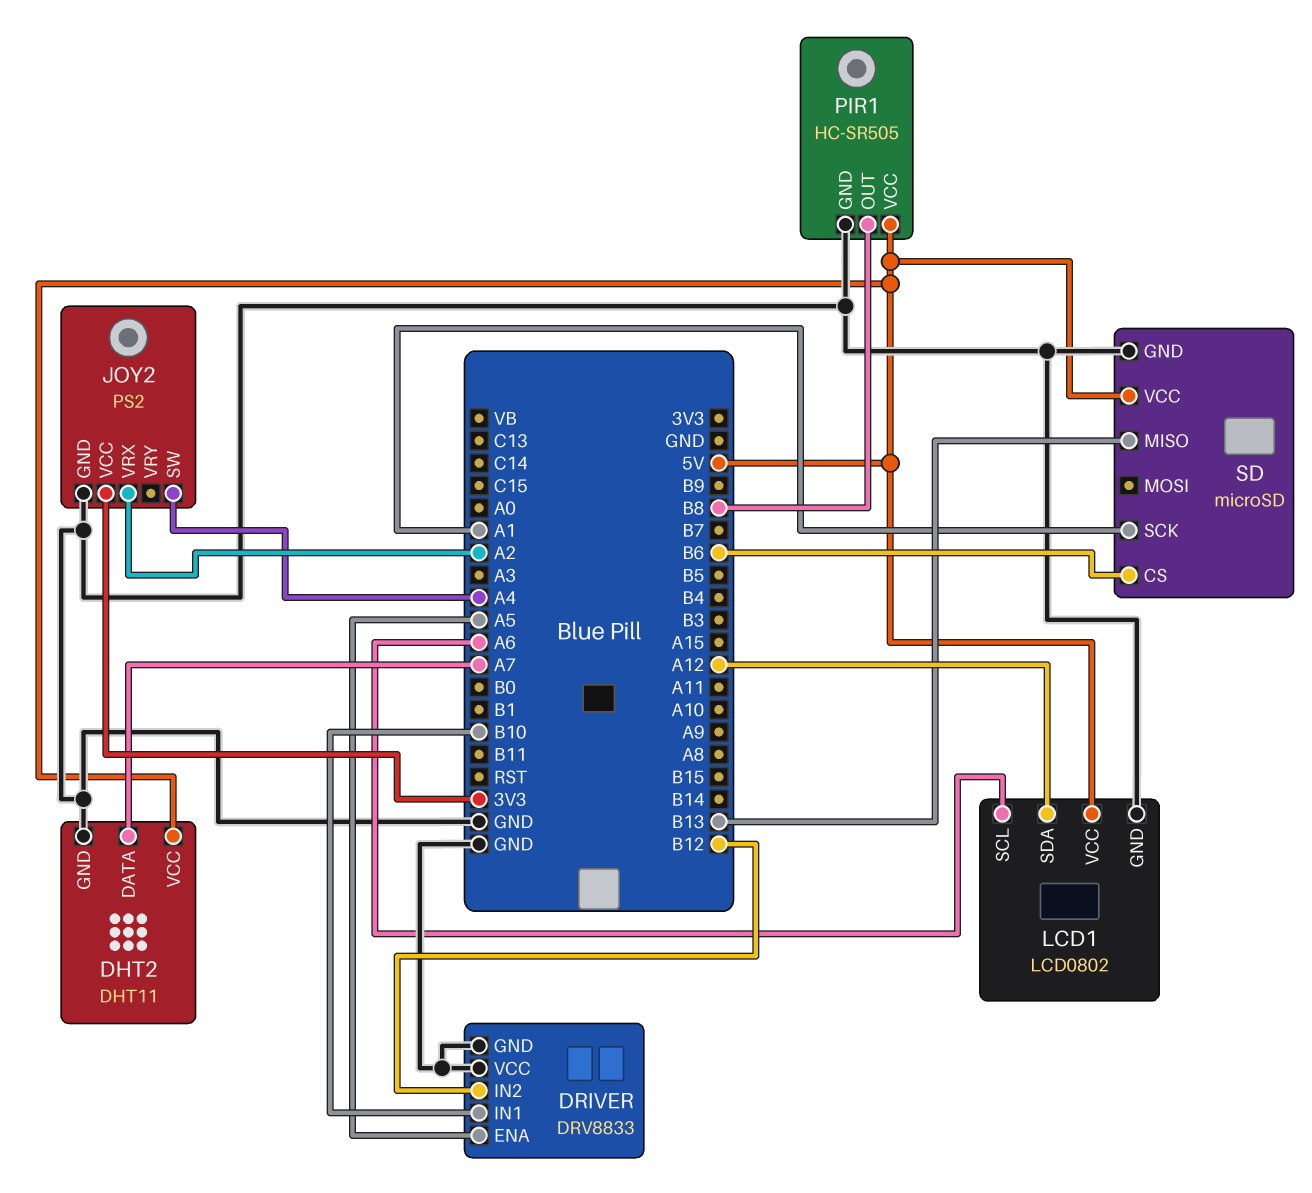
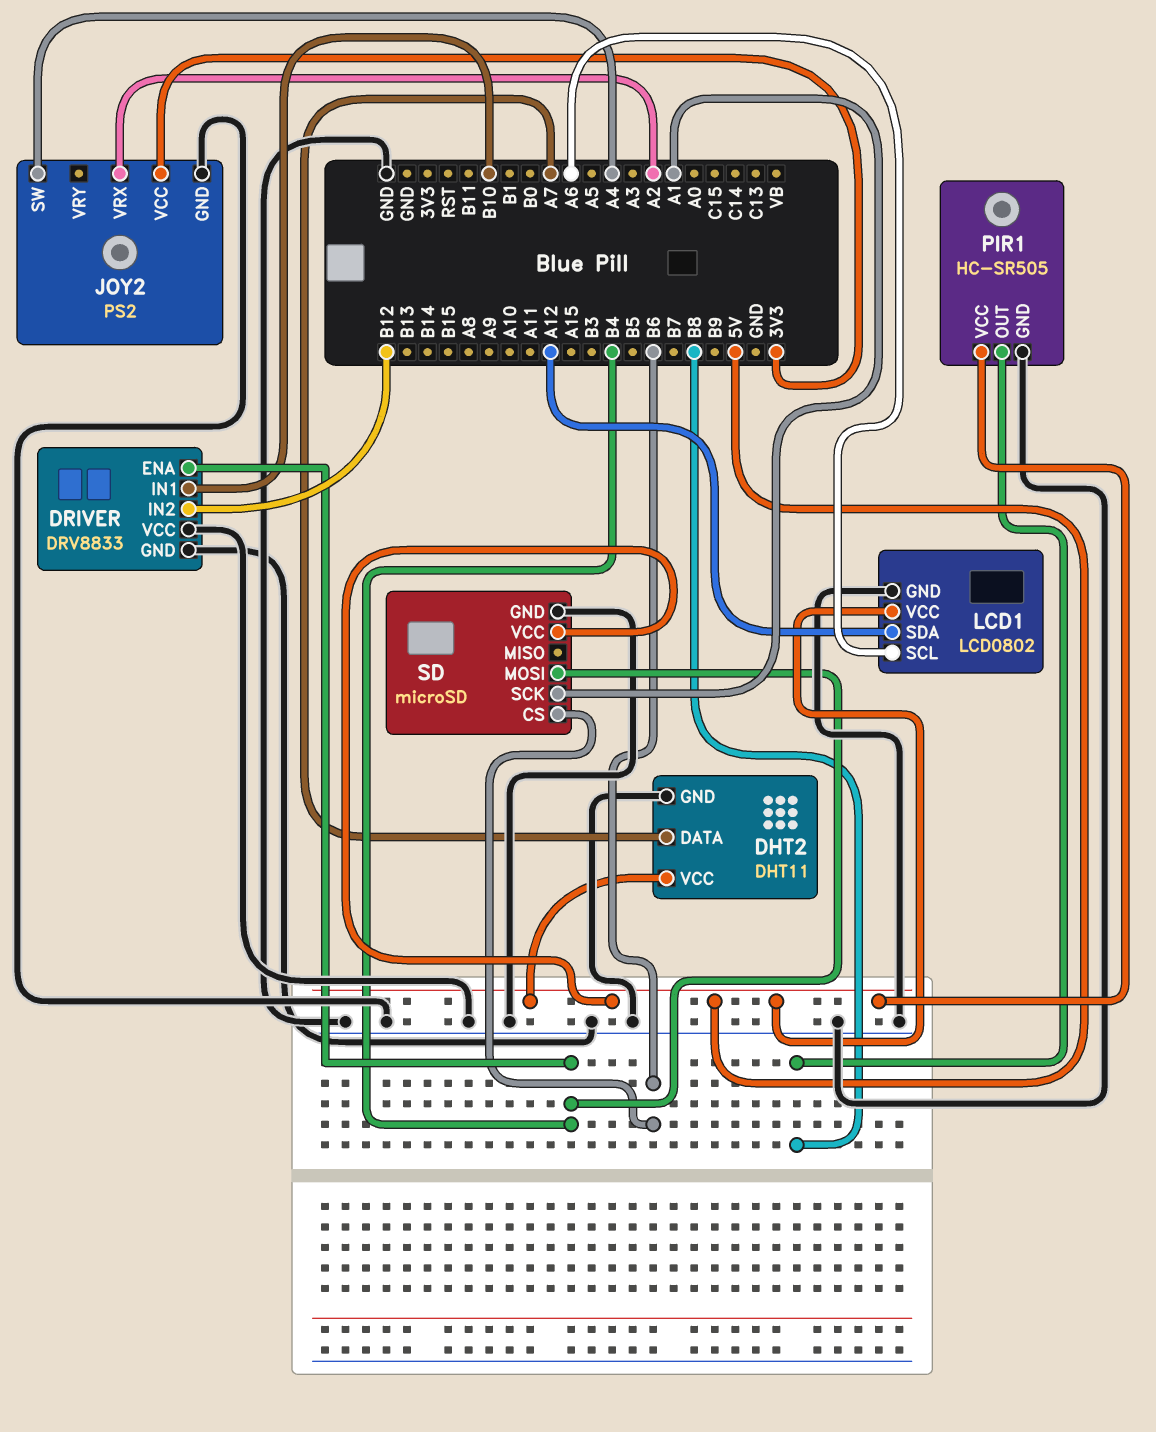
DRIVER pin ENA: A5 -> B4
SD pin MISO: B13 -> none
SD pin MOSI: none -> B4

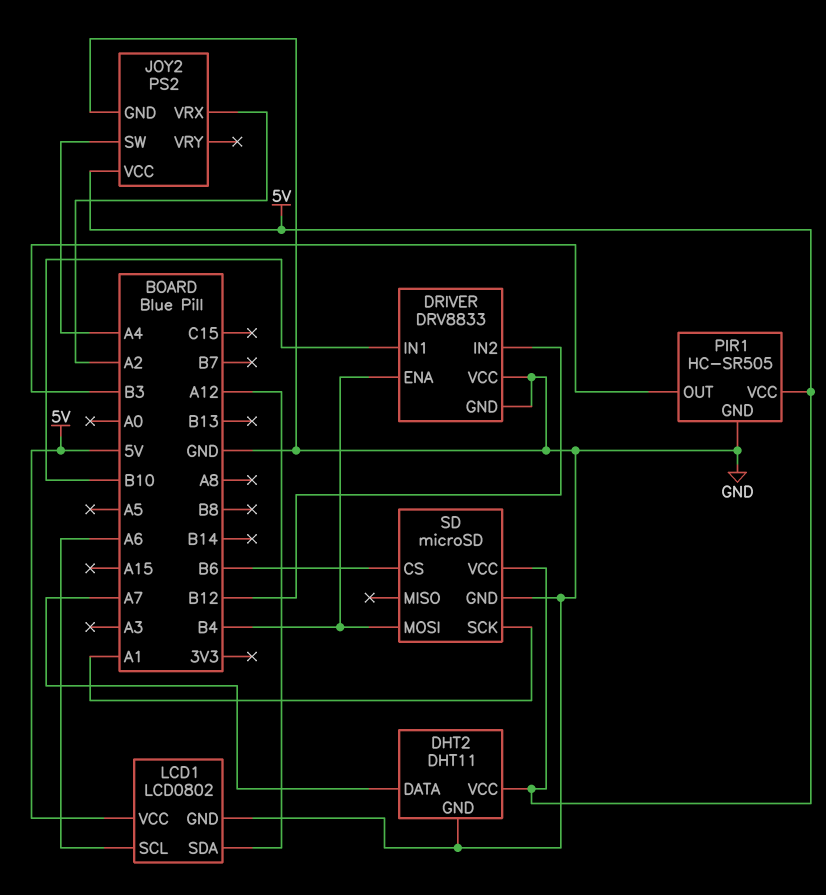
JOY2 pin VCC: 3V3 -> 5V
PIR1 pin OUT: B8 -> B3

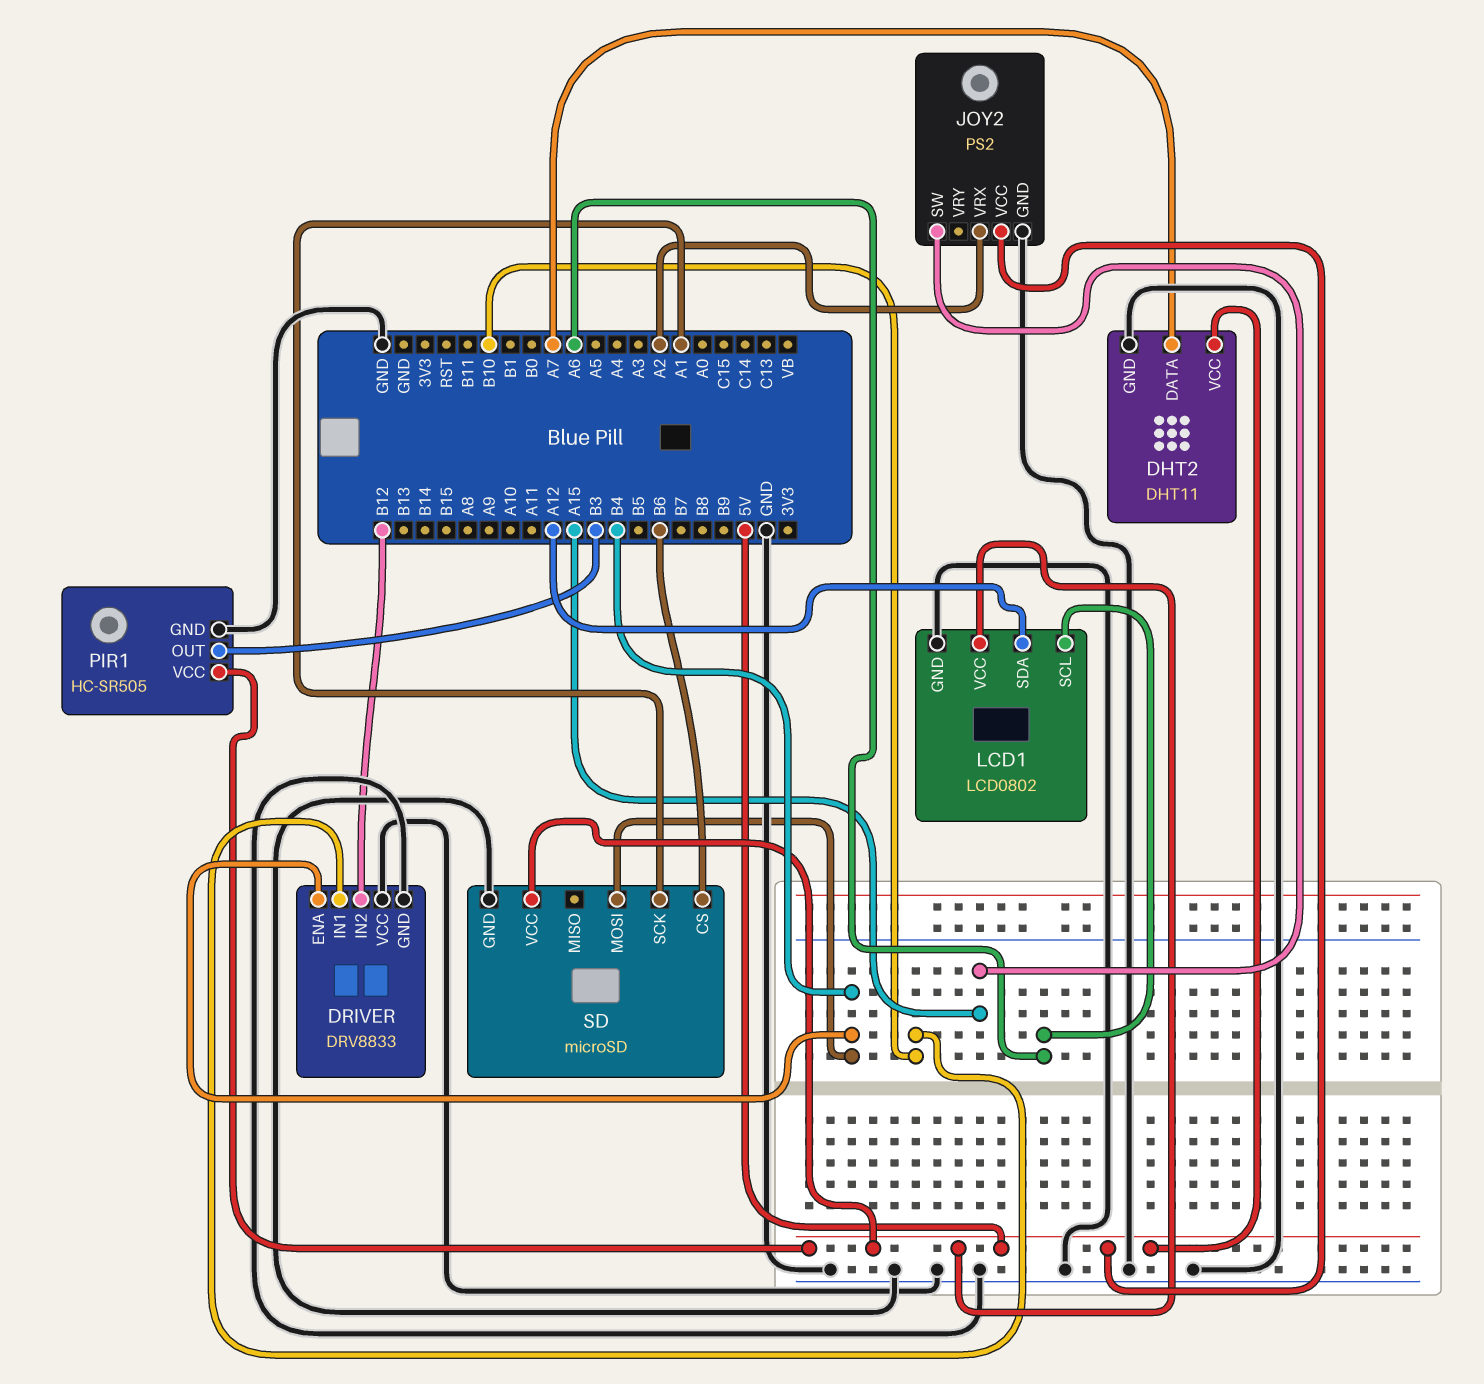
JOY2 pin SW: A4 -> A15

